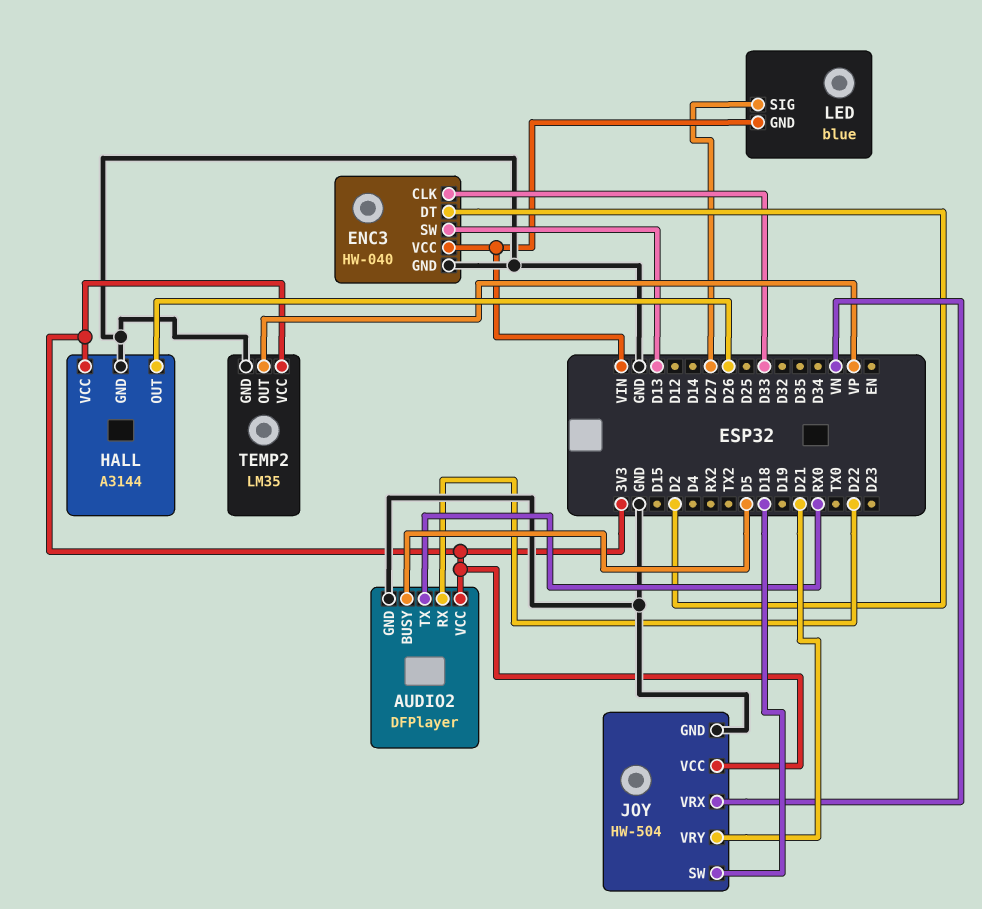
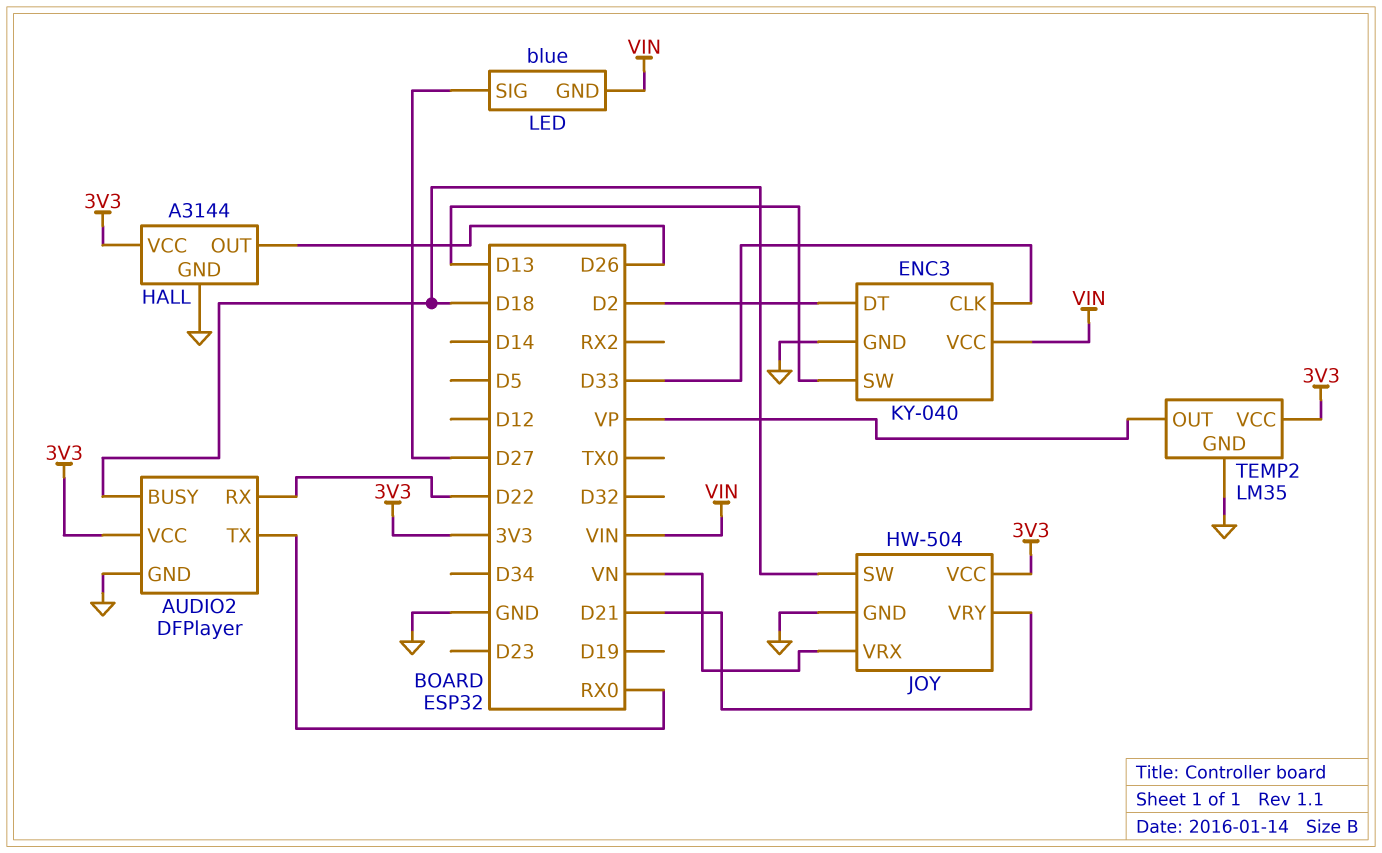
AUDIO2 pin BUSY: D5 -> D18
ENC3: HW-040 -> KY-040

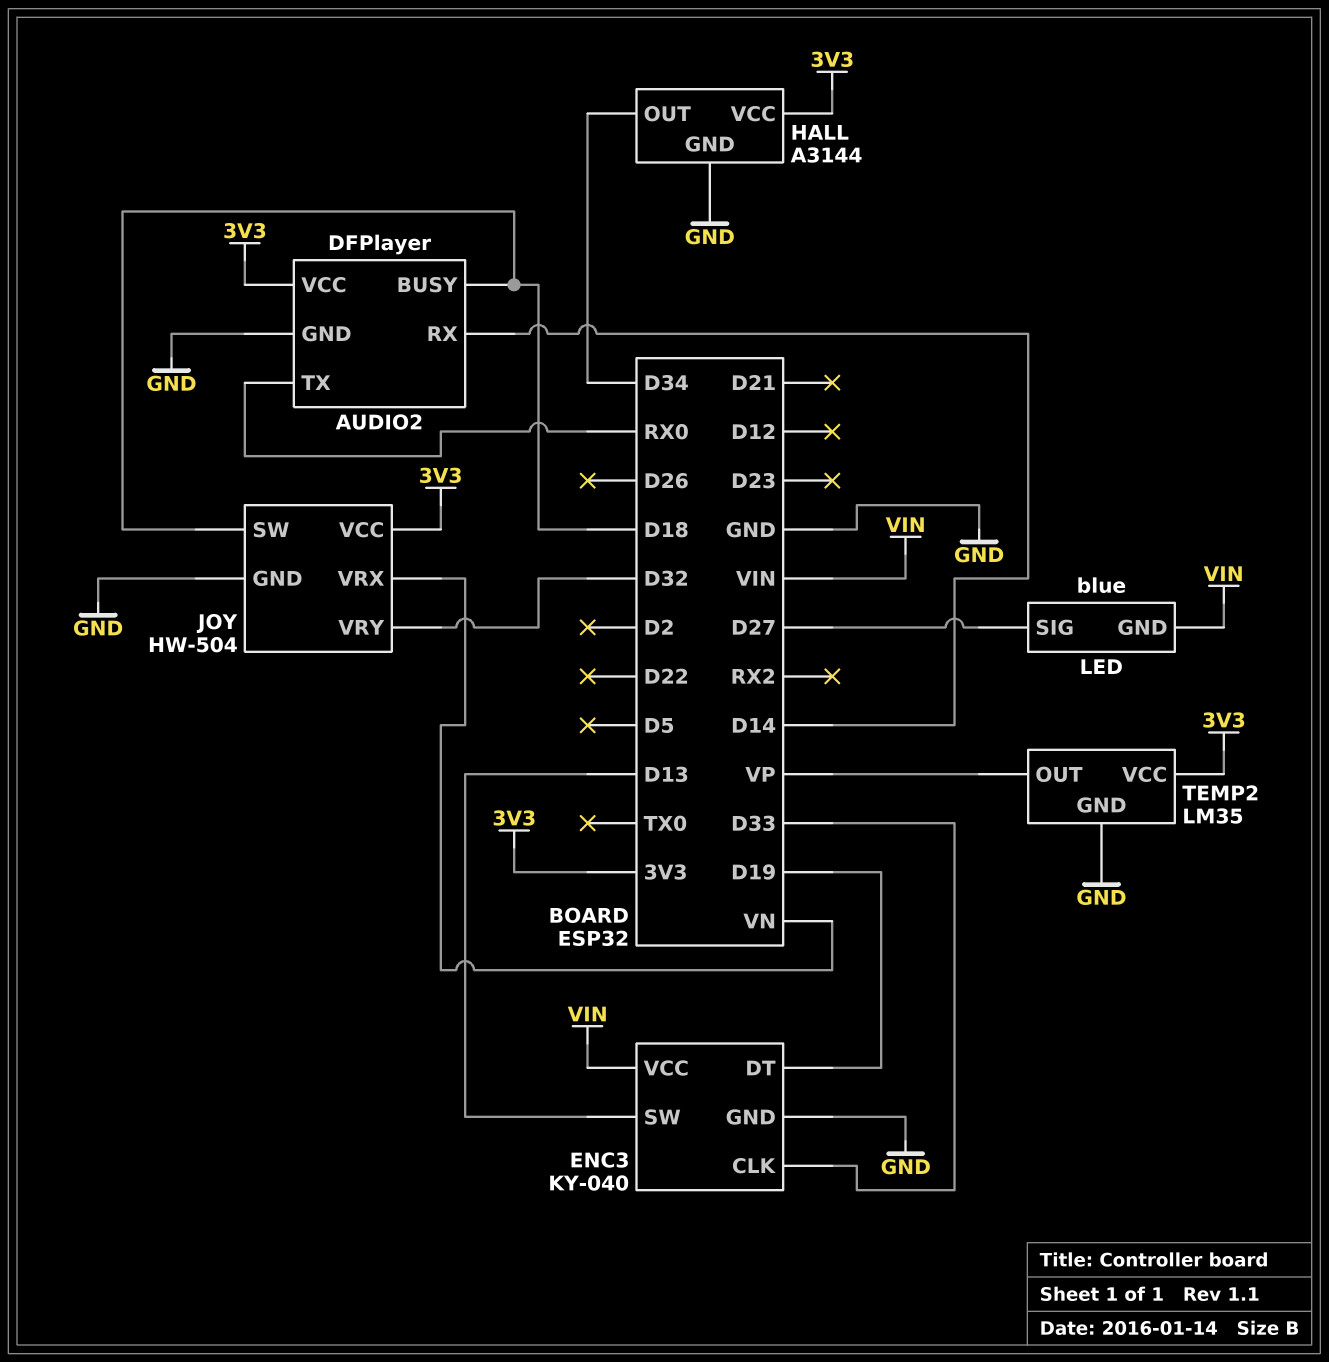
AUDIO2 pin RX: D22 -> D14
ENC3 pin DT: D2 -> D19
HALL pin OUT: D26 -> D34
JOY pin VRY: D21 -> D32

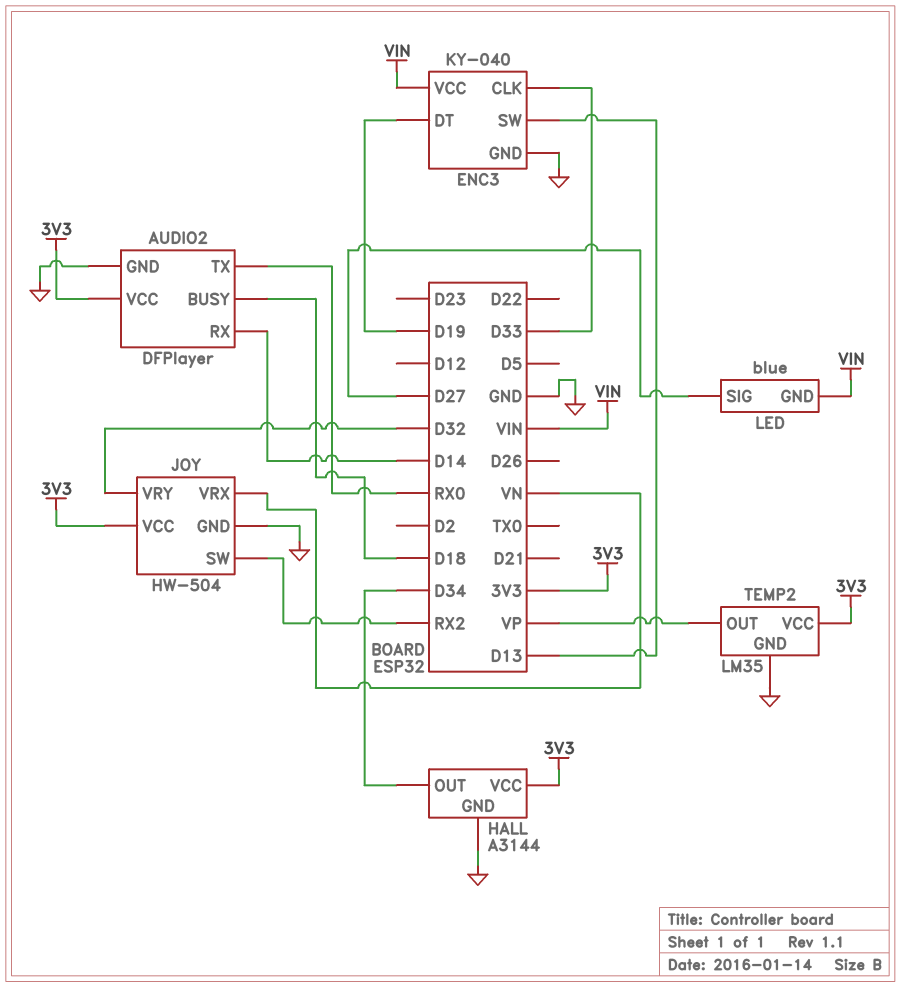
JOY pin SW: D18 -> RX2

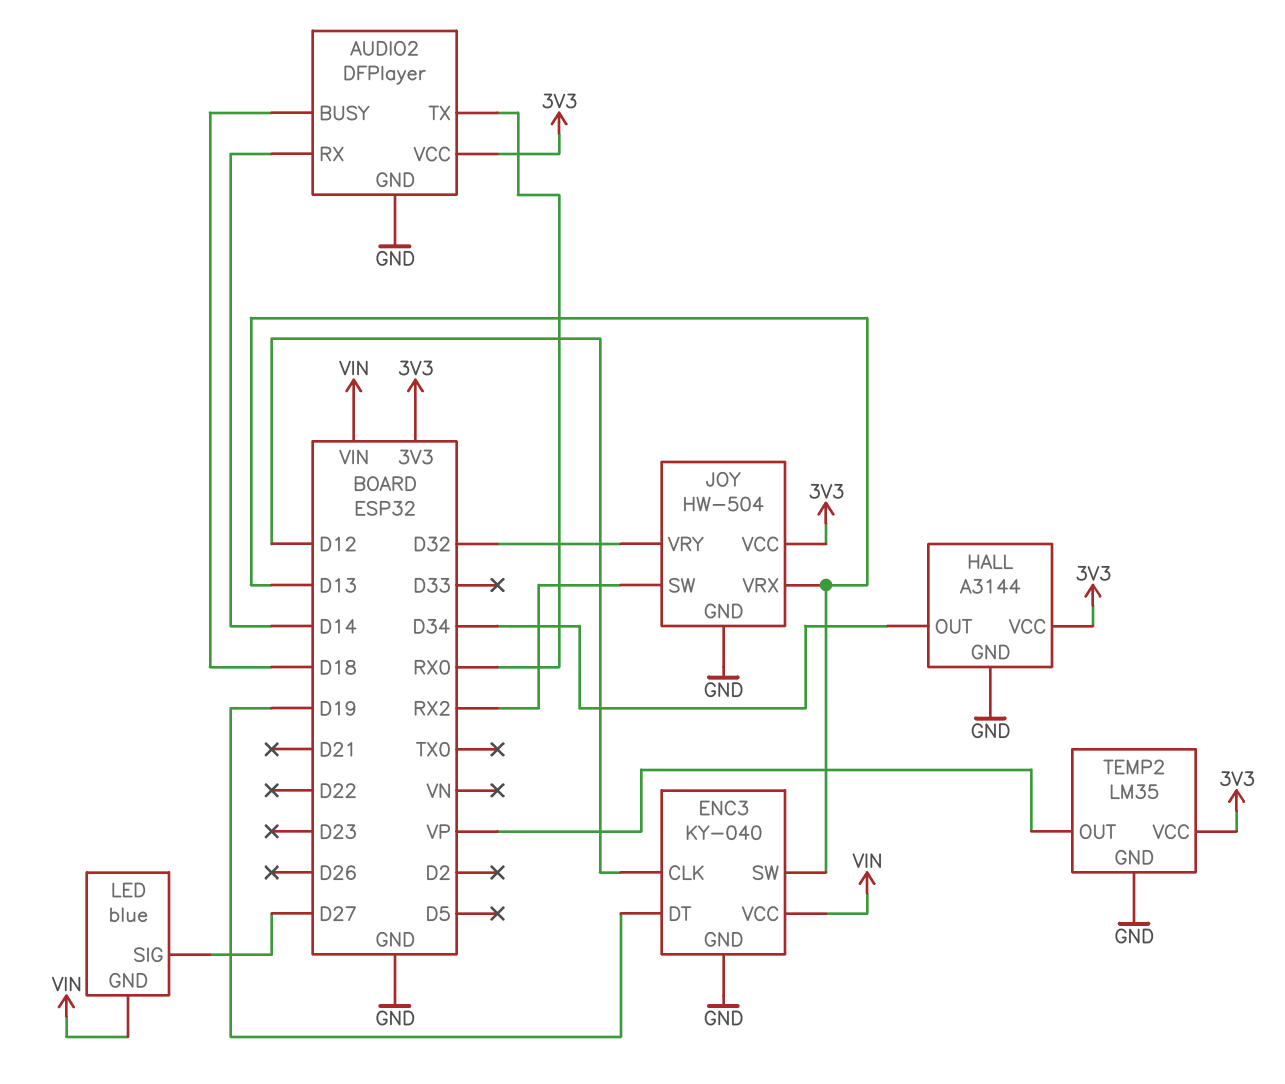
ENC3 pin CLK: D33 -> D12
JOY pin VRX: VN -> D13

